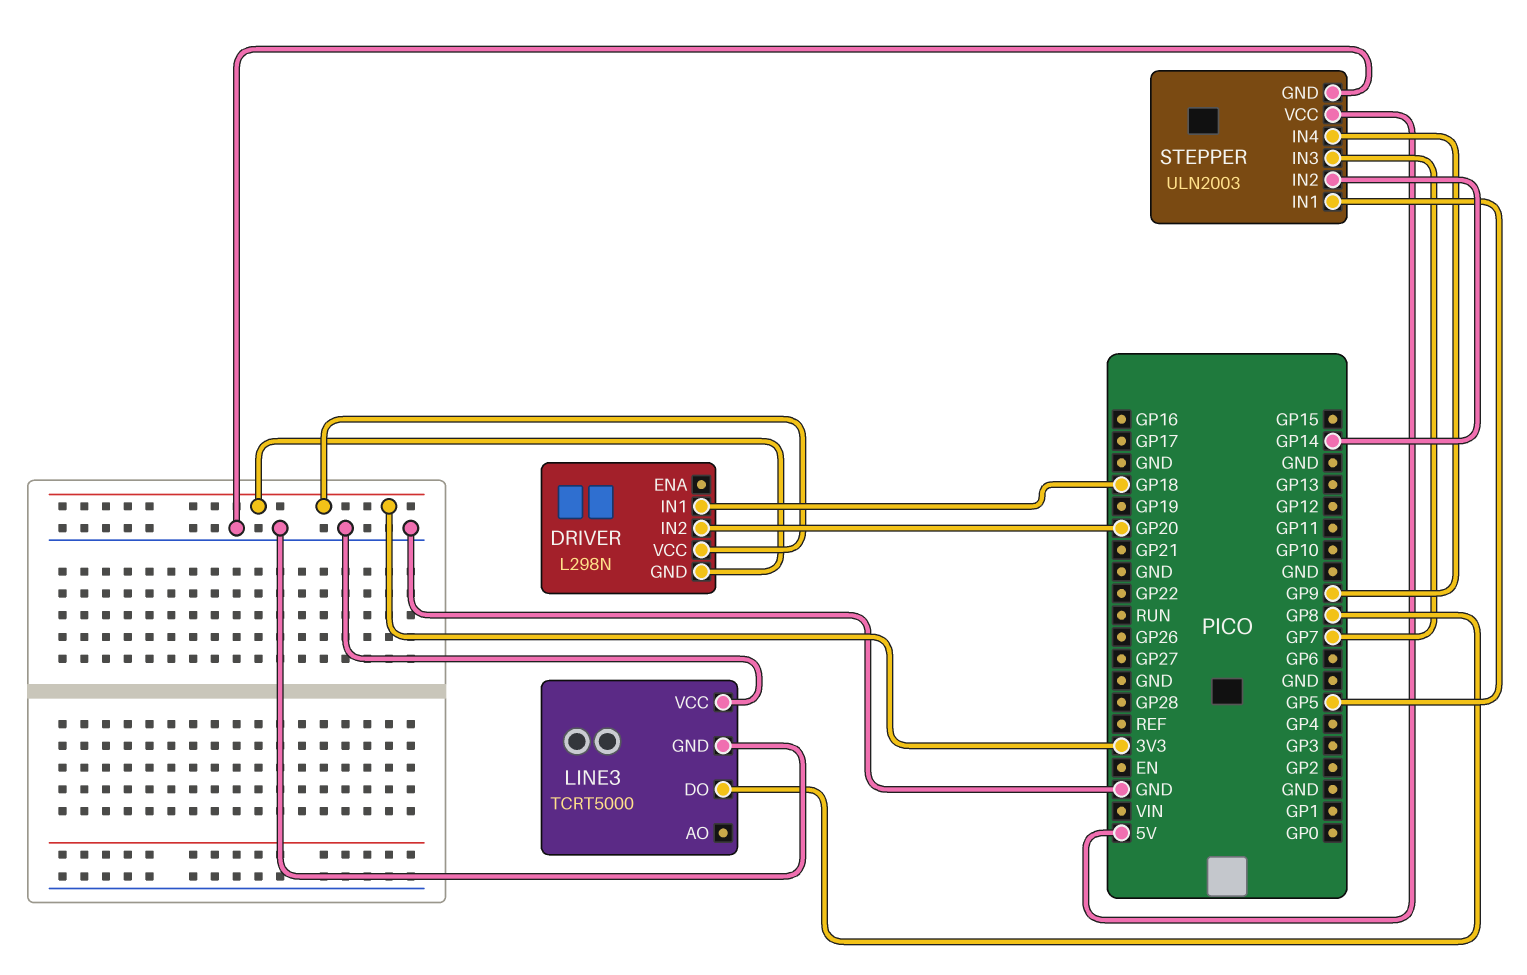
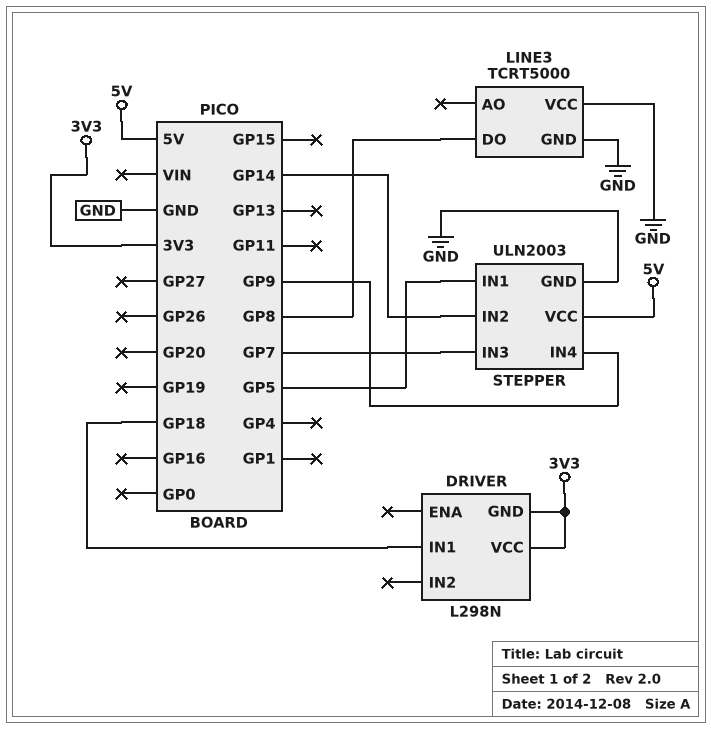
DRIVER pin IN2: GP20 -> none

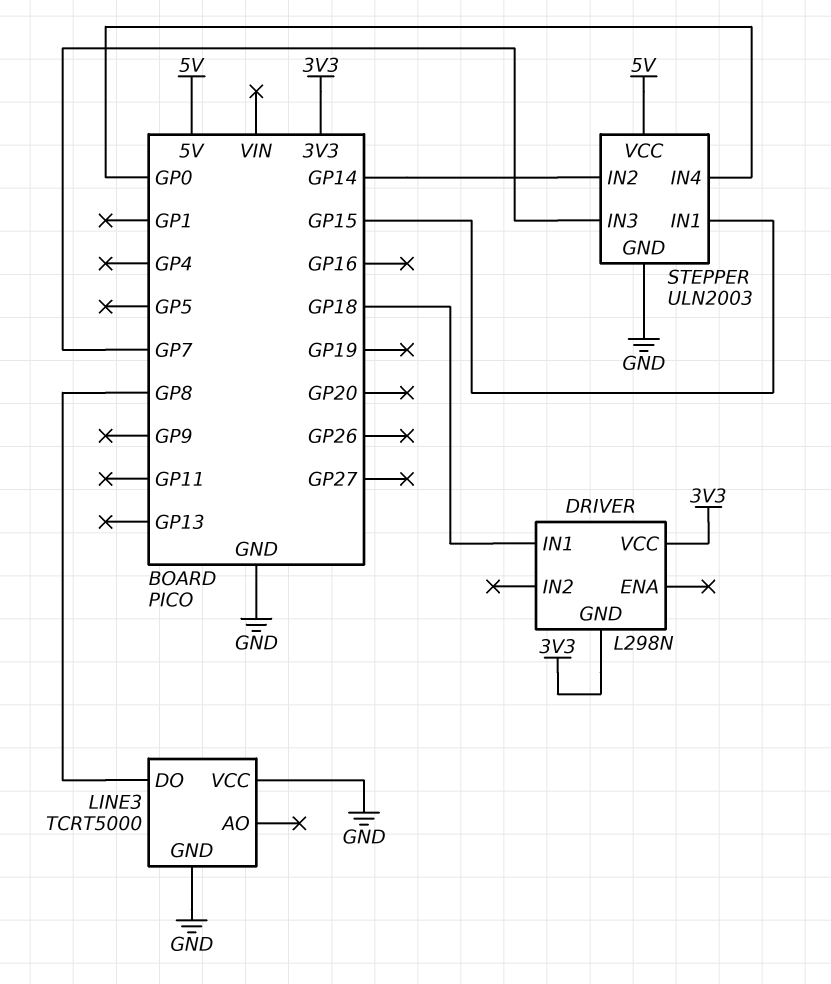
STEPPER pin IN1: GP5 -> GP15
STEPPER pin IN4: GP9 -> GP0

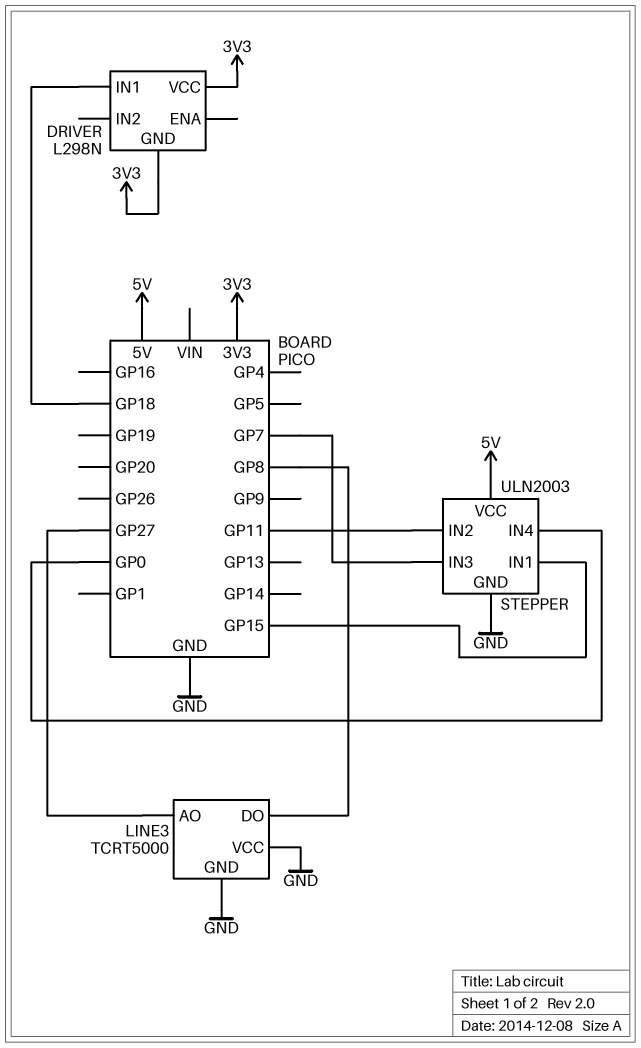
LINE3 pin AO: none -> GP27
STEPPER pin IN2: GP14 -> GP11

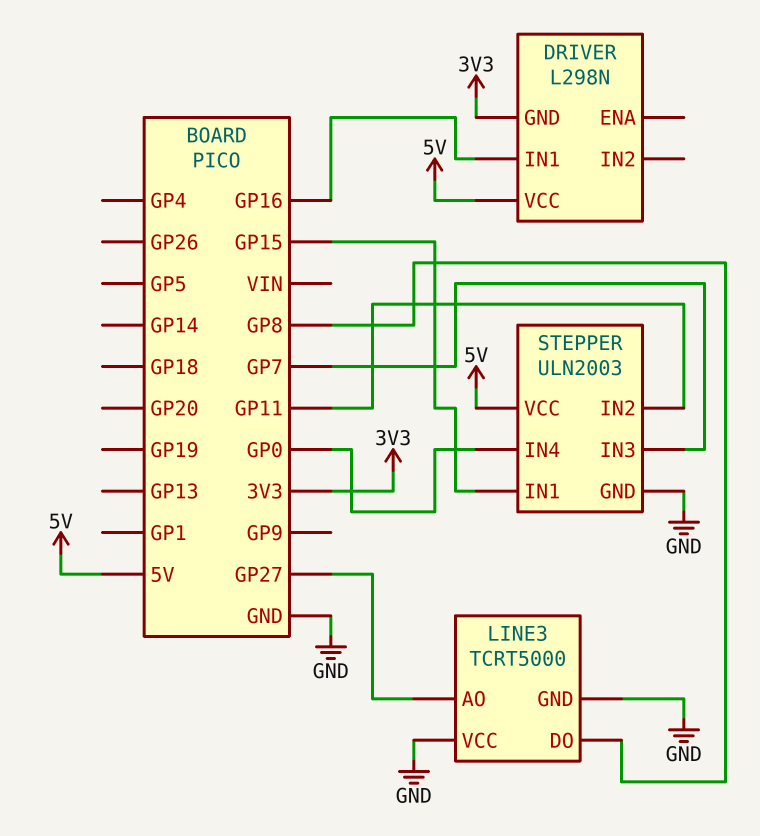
DRIVER pin IN1: GP18 -> GP16
DRIVER pin VCC: 3V3 -> 5V

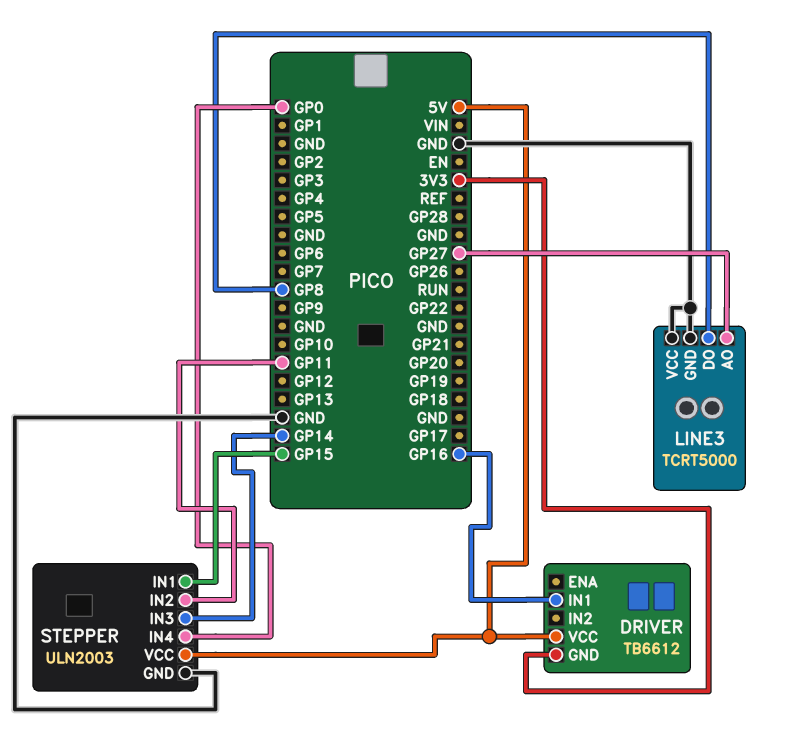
DRIVER: L298N -> TB6612
STEPPER pin IN3: GP7 -> GP14

